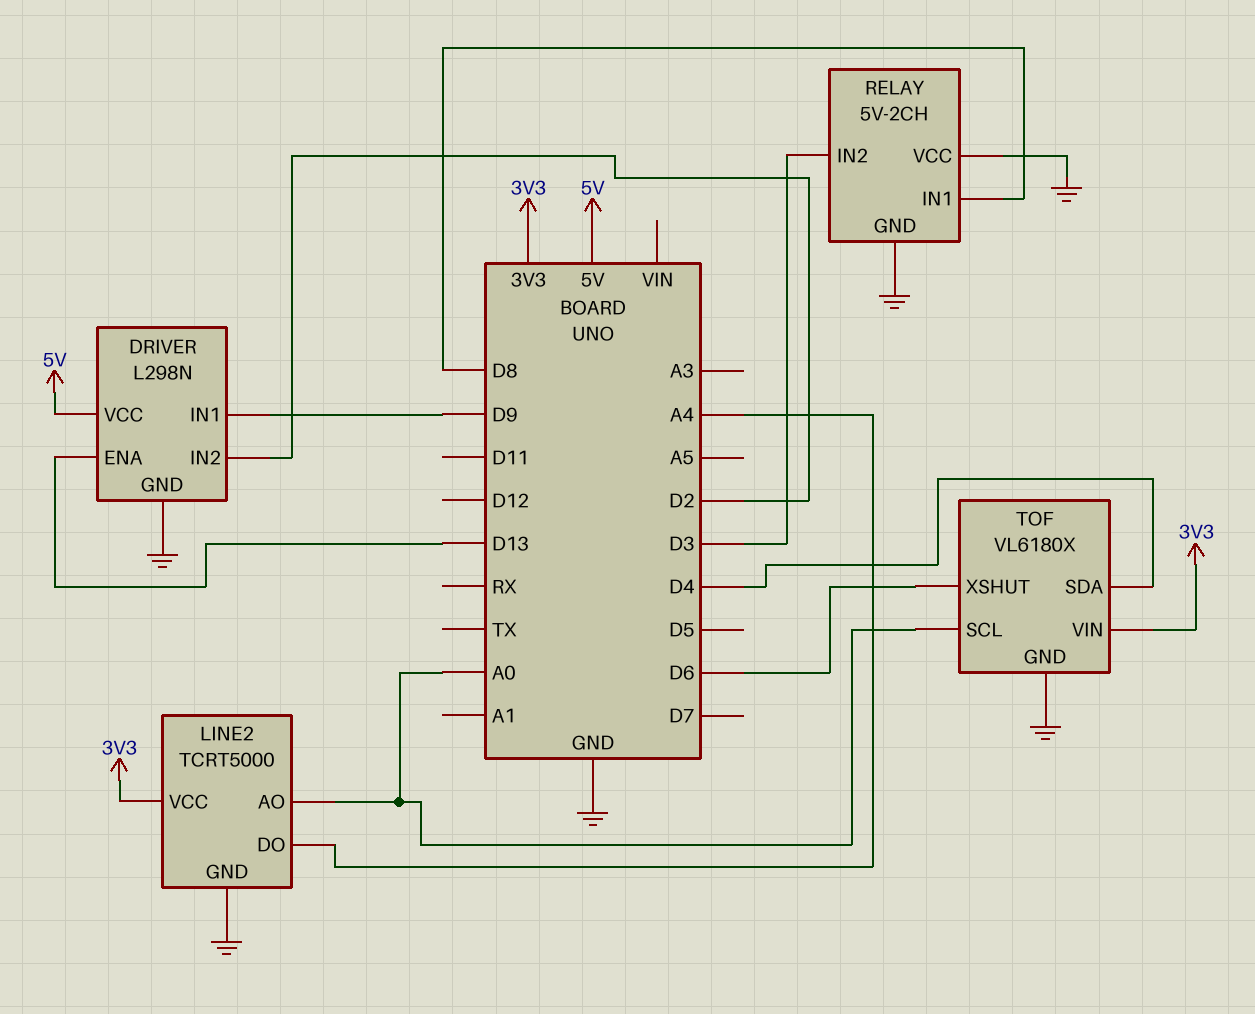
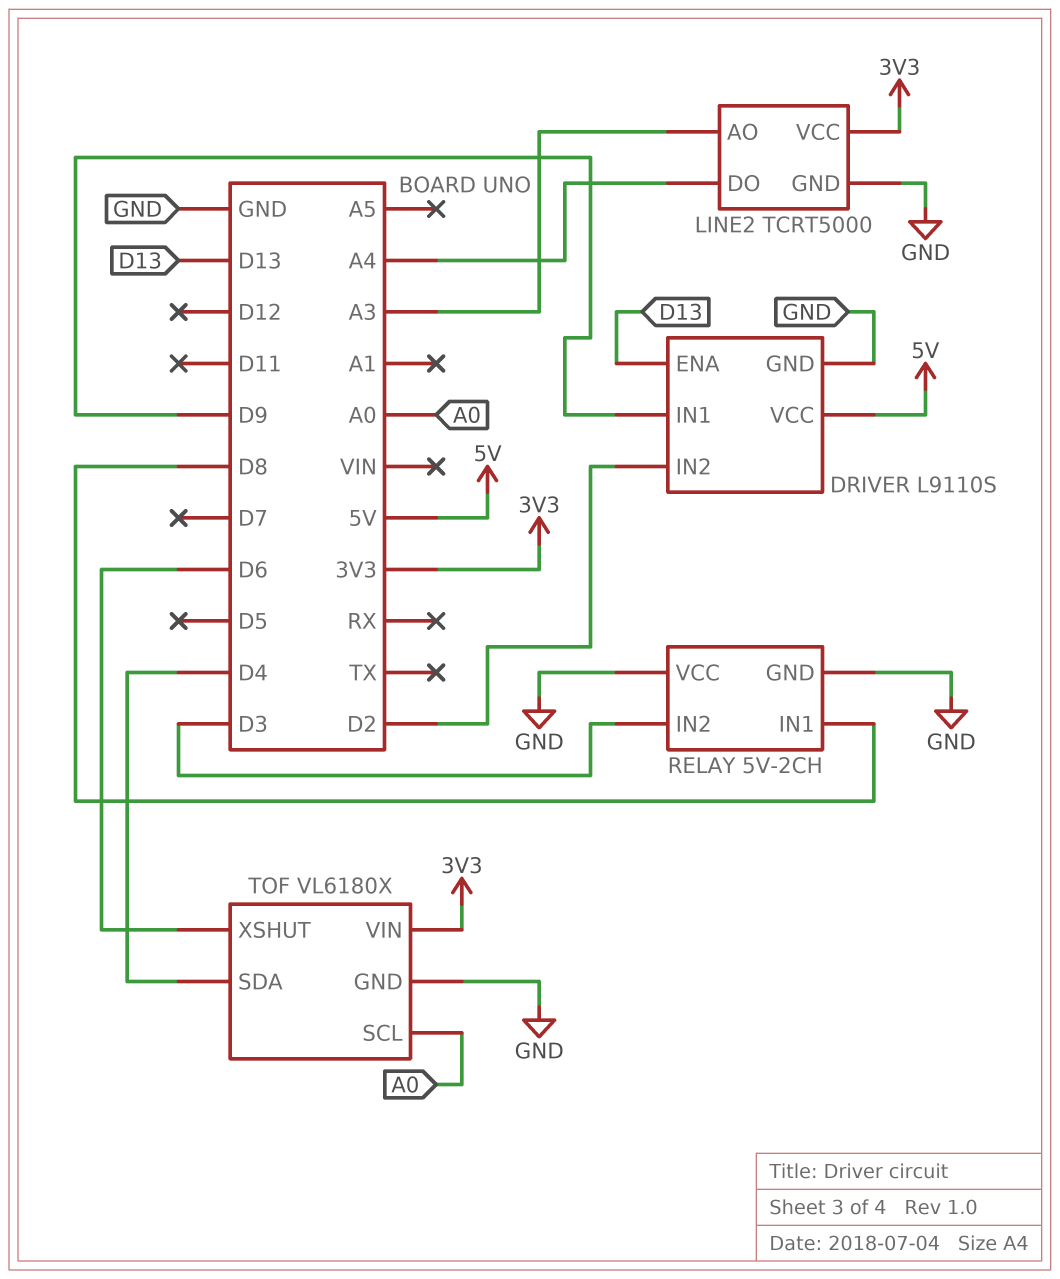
DRIVER: L298N -> L9110S
LINE2 pin AO: A0 -> A3

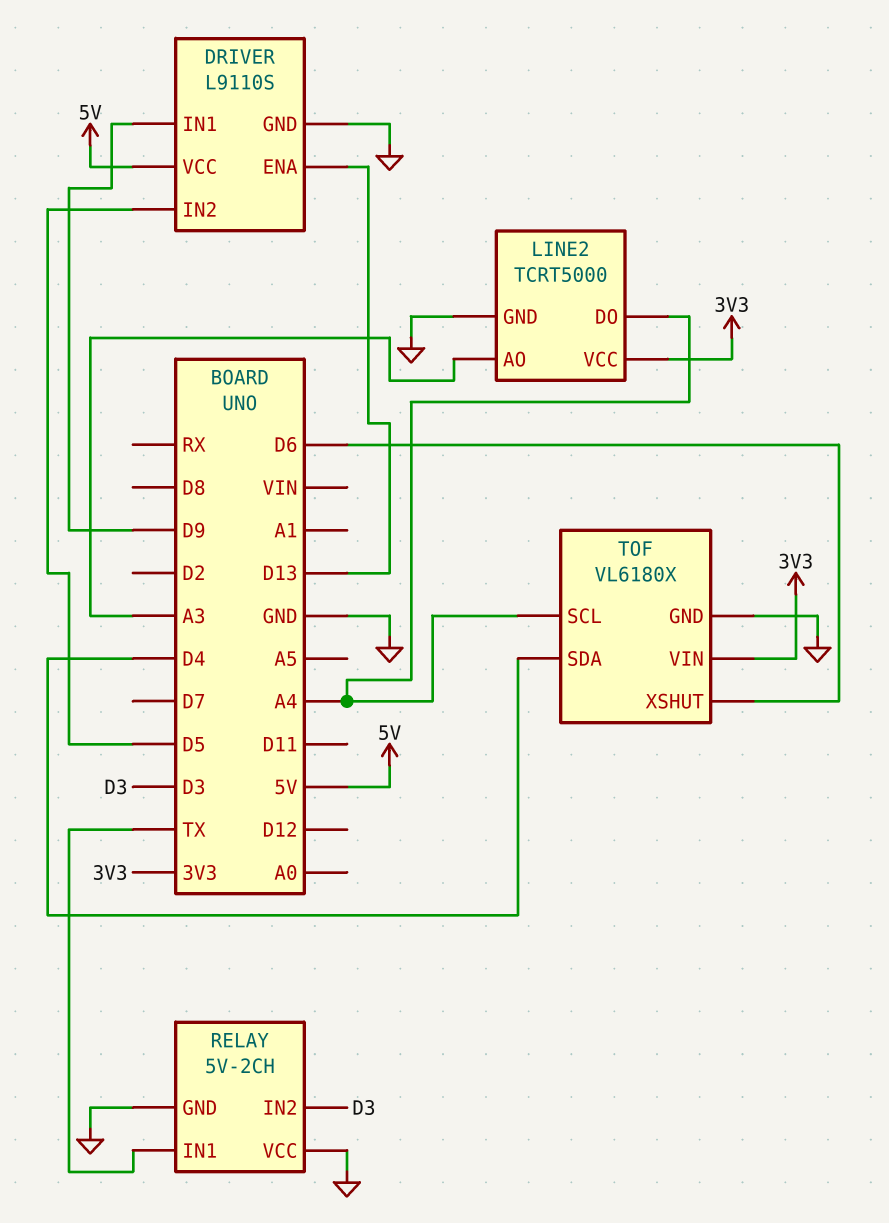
DRIVER pin IN2: D2 -> D5
RELAY pin IN1: D8 -> TX
TOF pin SCL: A0 -> A4

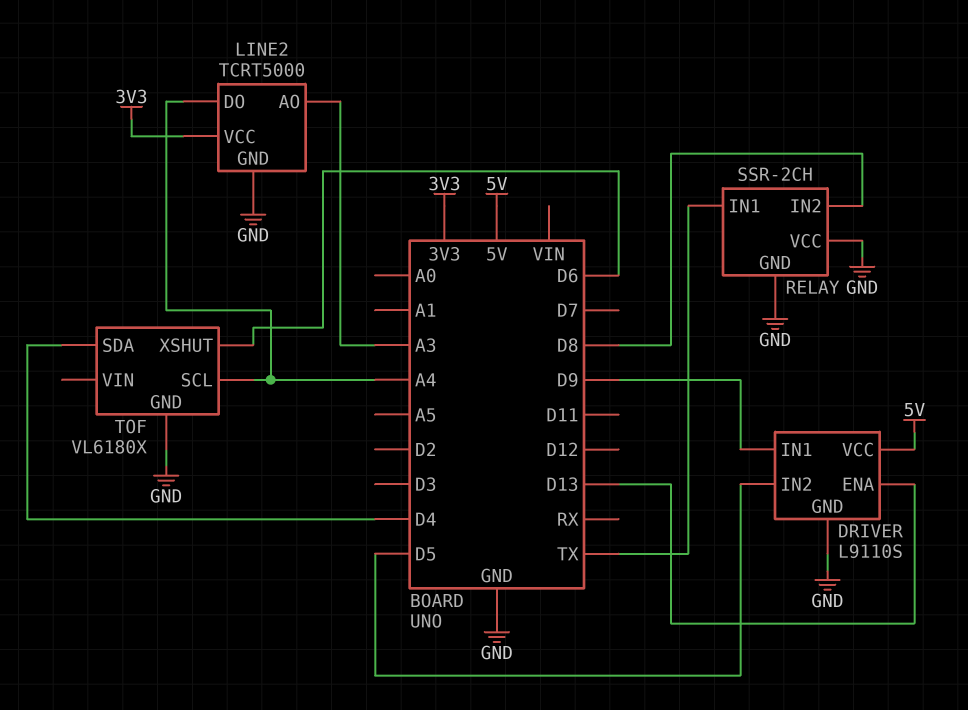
RELAY: 5V-2CH -> SSR-2CH
RELAY pin IN2: D3 -> D8
TOF pin VIN: 3V3 -> none

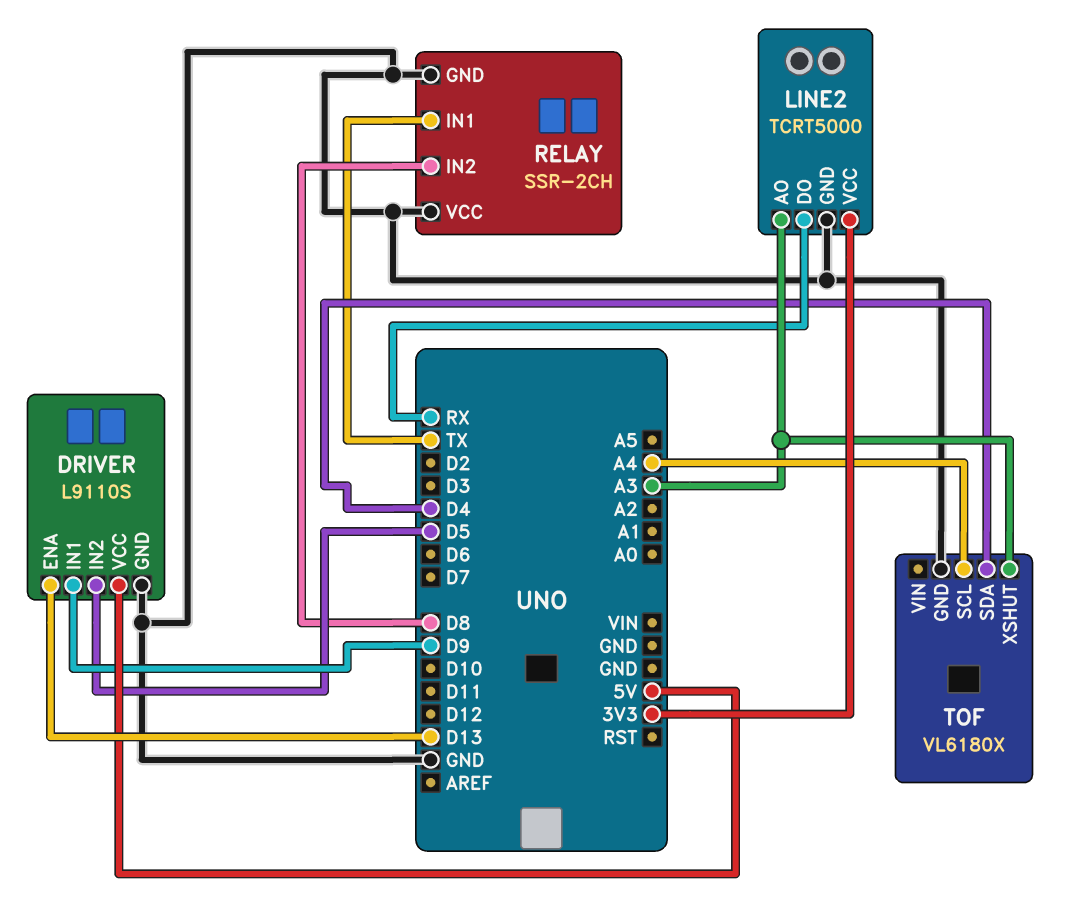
LINE2 pin DO: A4 -> RX
TOF pin XSHUT: D6 -> A3

